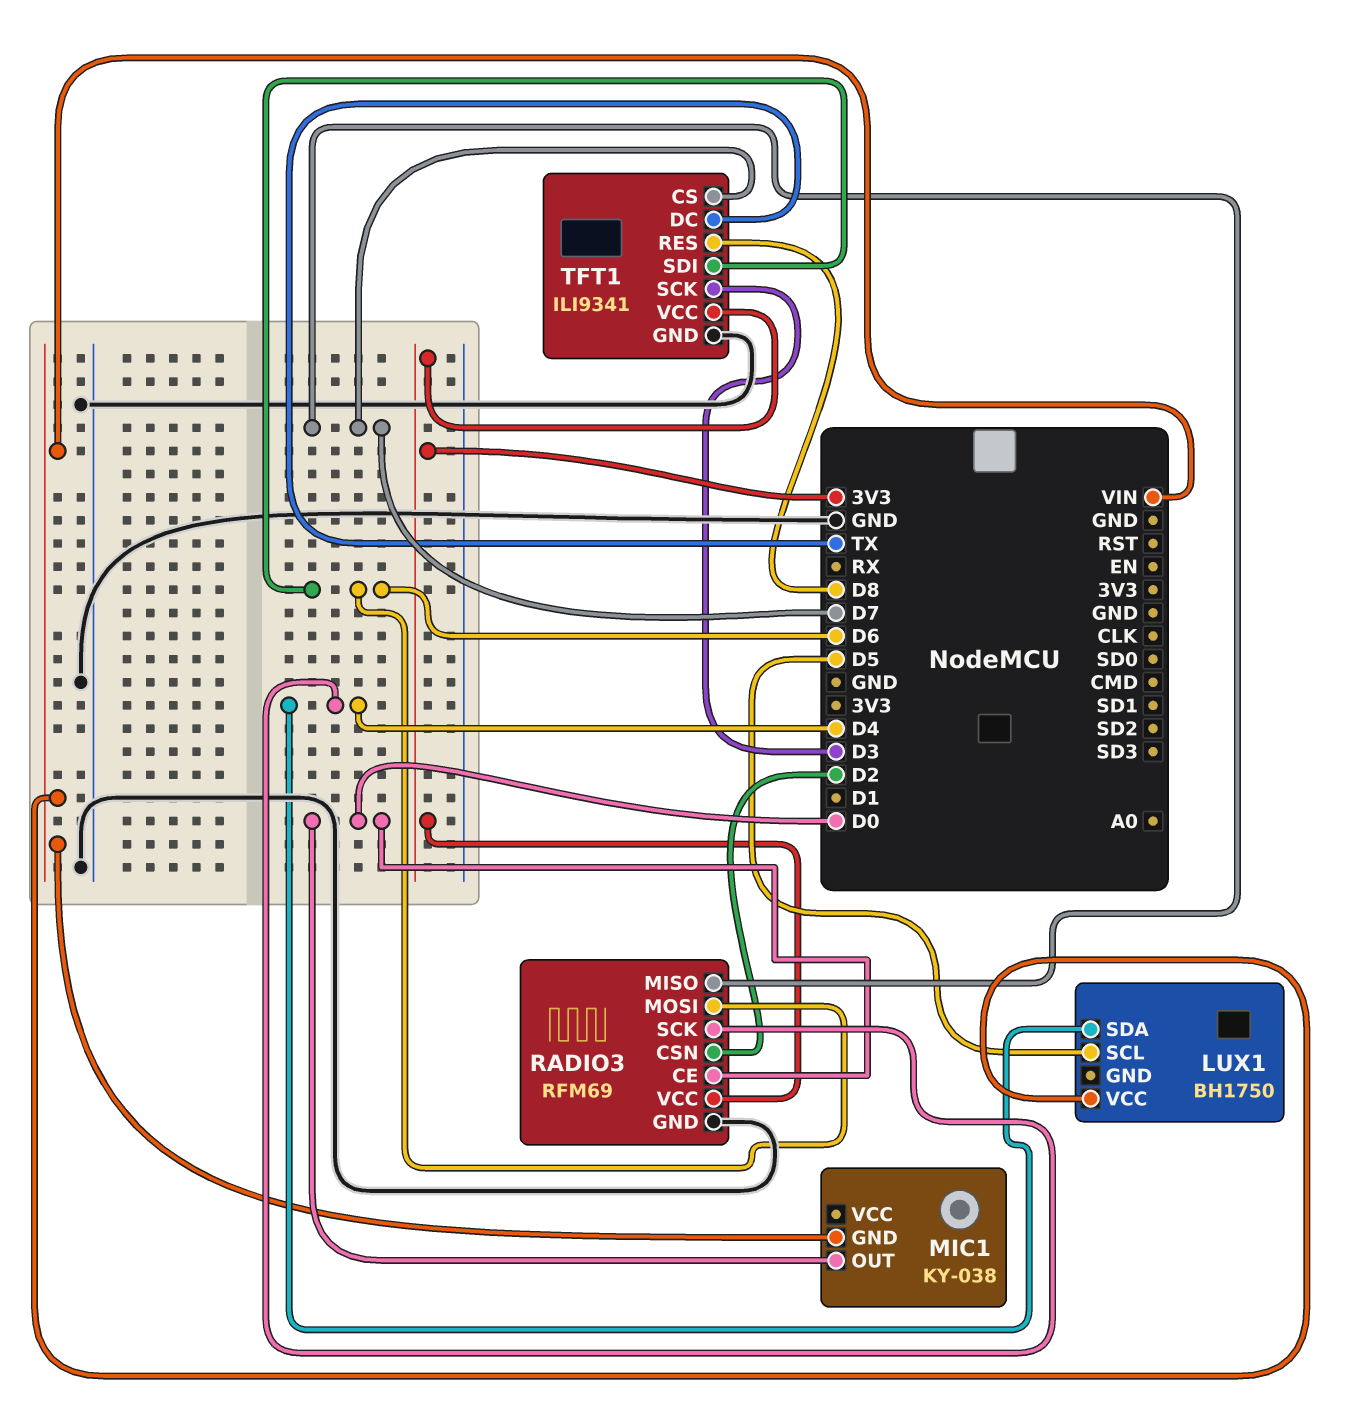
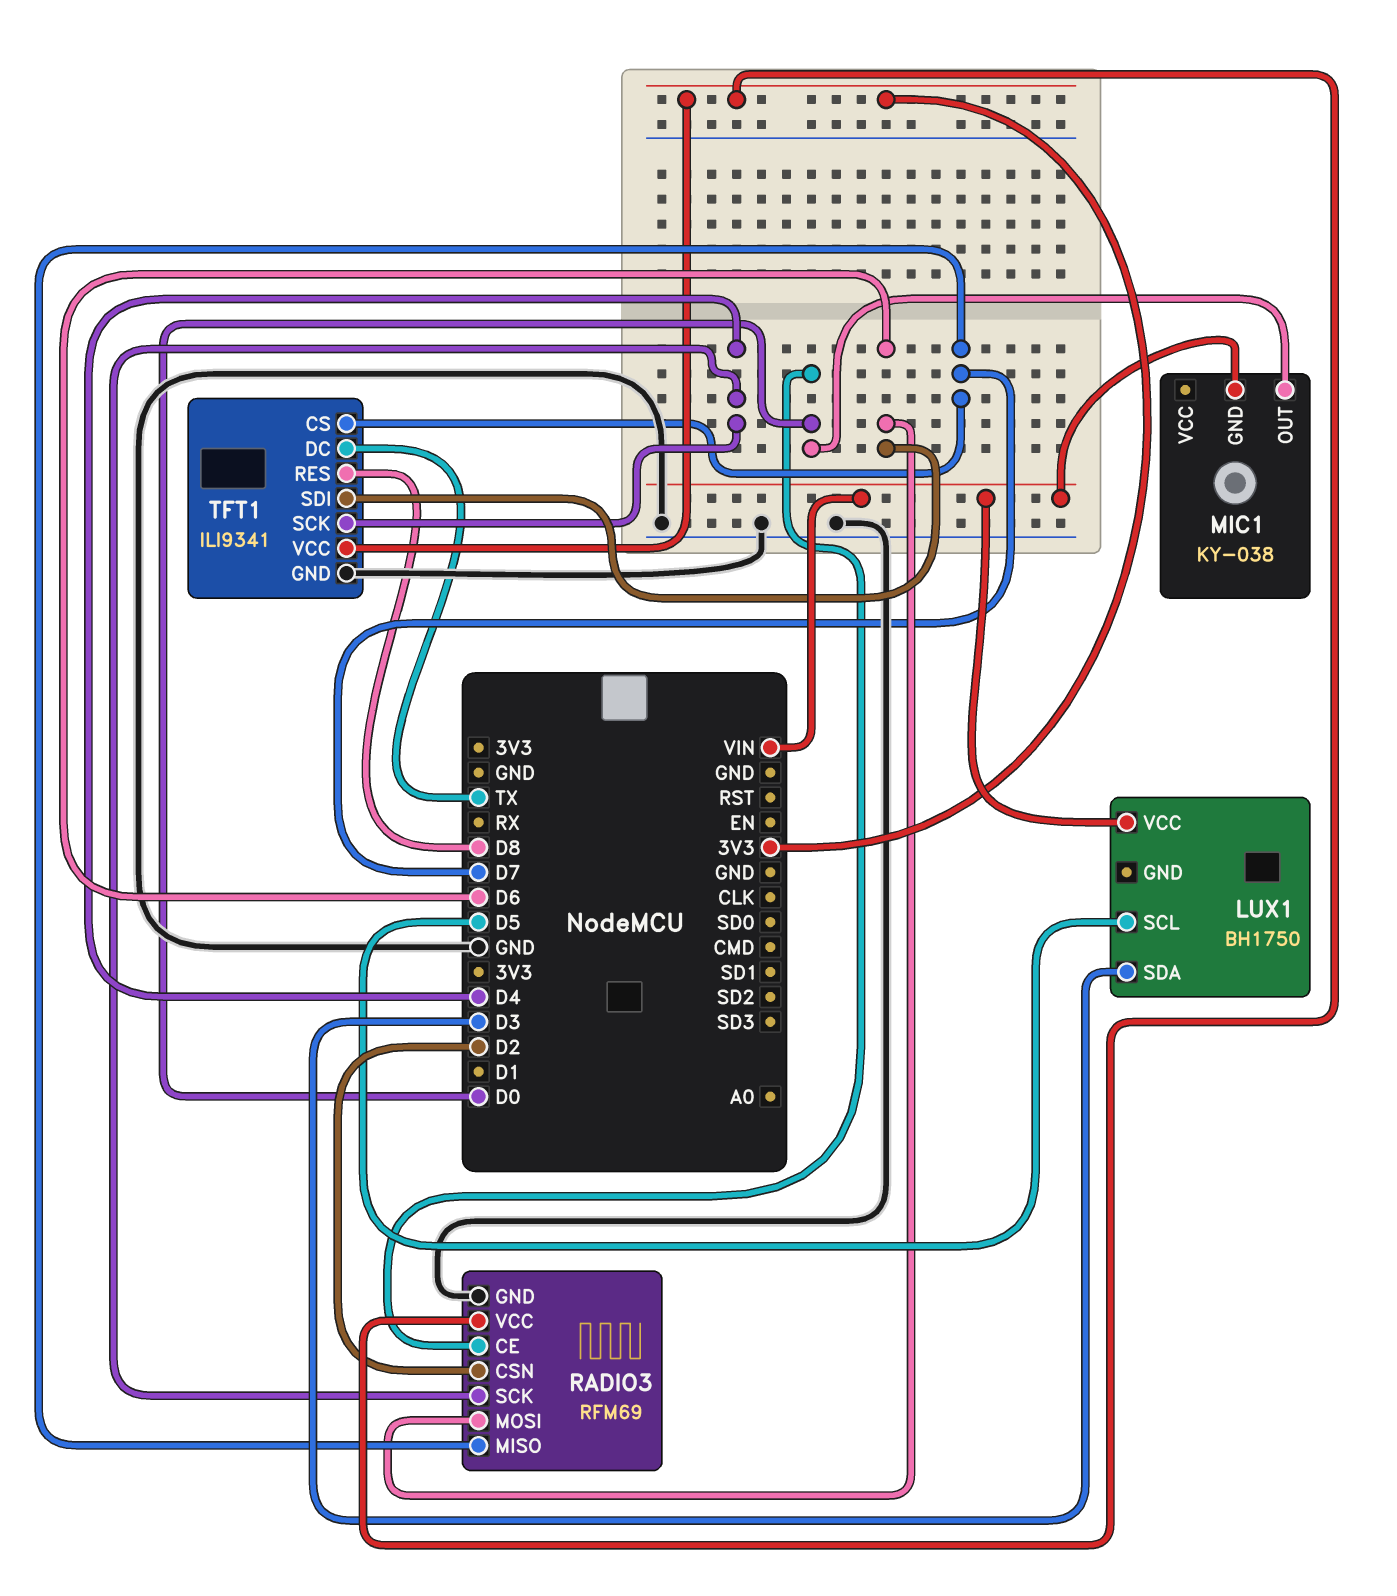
LUX1 pin SDA: D4 -> D3
TFT1 pin SCK: D3 -> D4

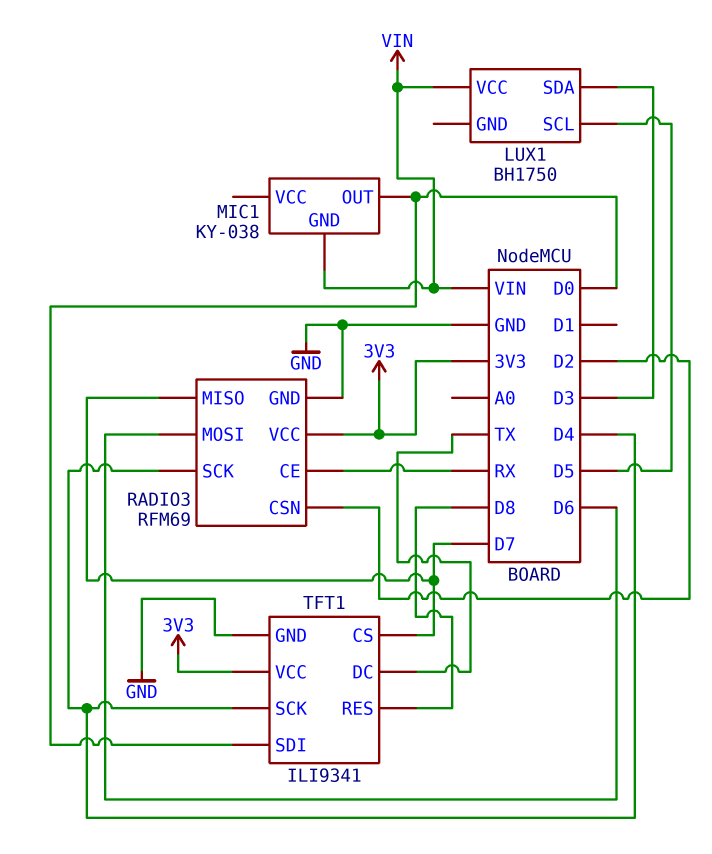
RADIO3 pin CE: D0 -> RX
TFT1 pin SDI: D6 -> D0

